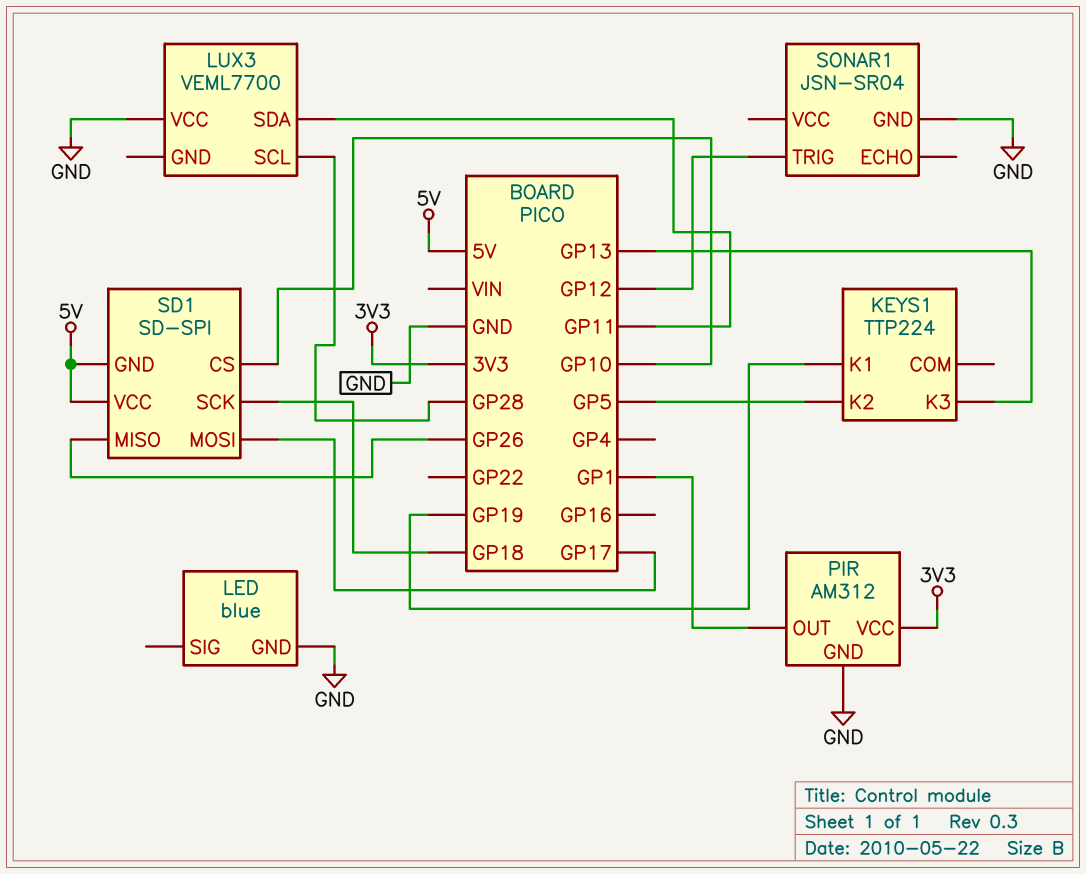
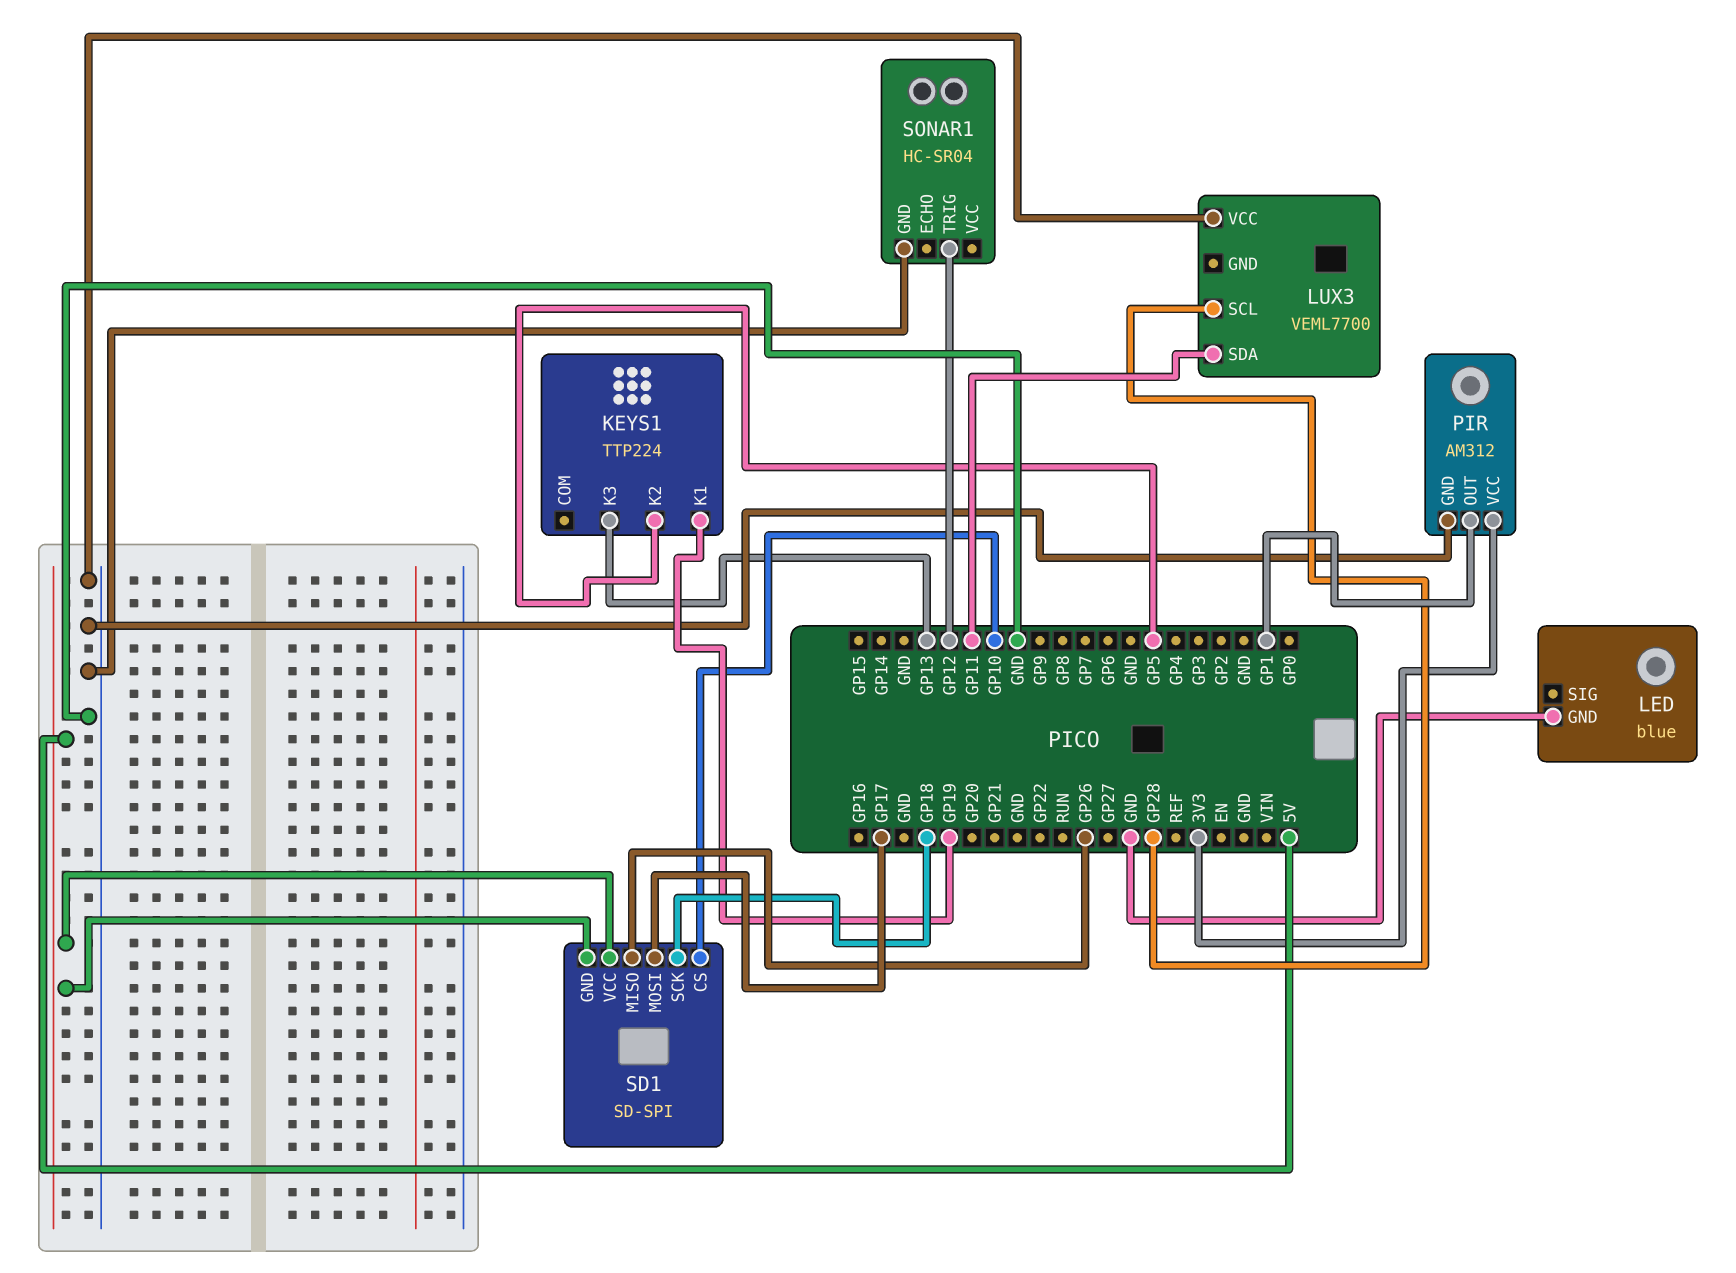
SONAR1: JSN-SR04 -> HC-SR04

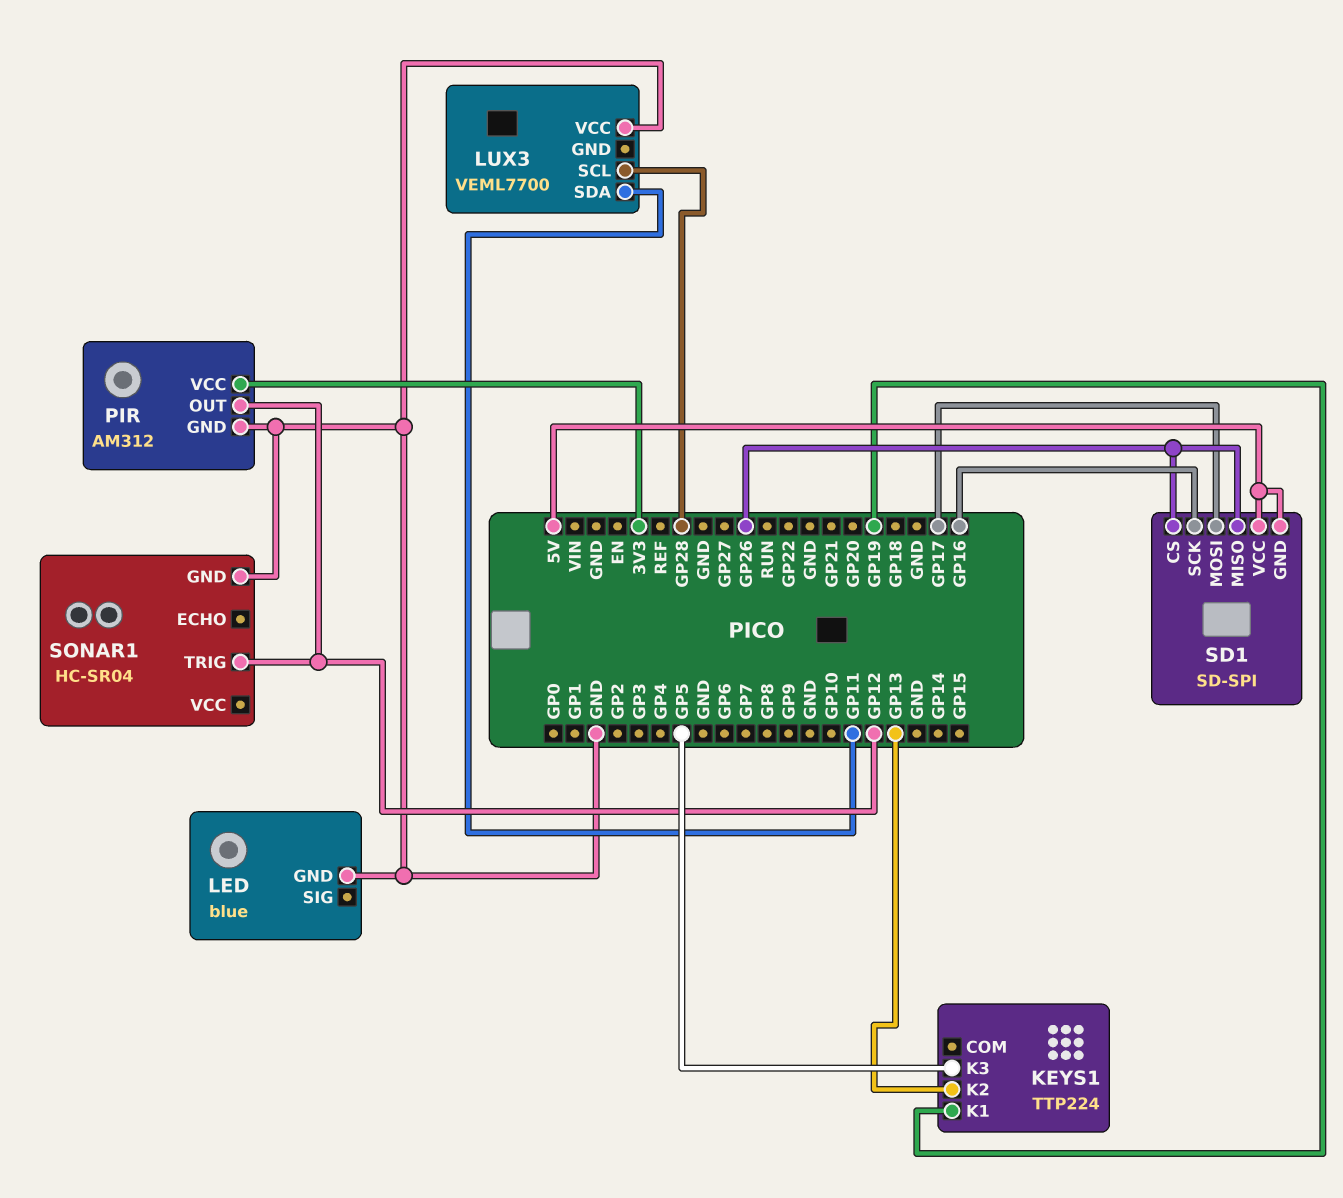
KEYS1 pin K2: GP5 -> GP13
KEYS1 pin K3: GP13 -> GP5
PIR pin OUT: GP1 -> GP12
SD1 pin CS: GP10 -> GP26
SD1 pin SCK: GP18 -> GP16

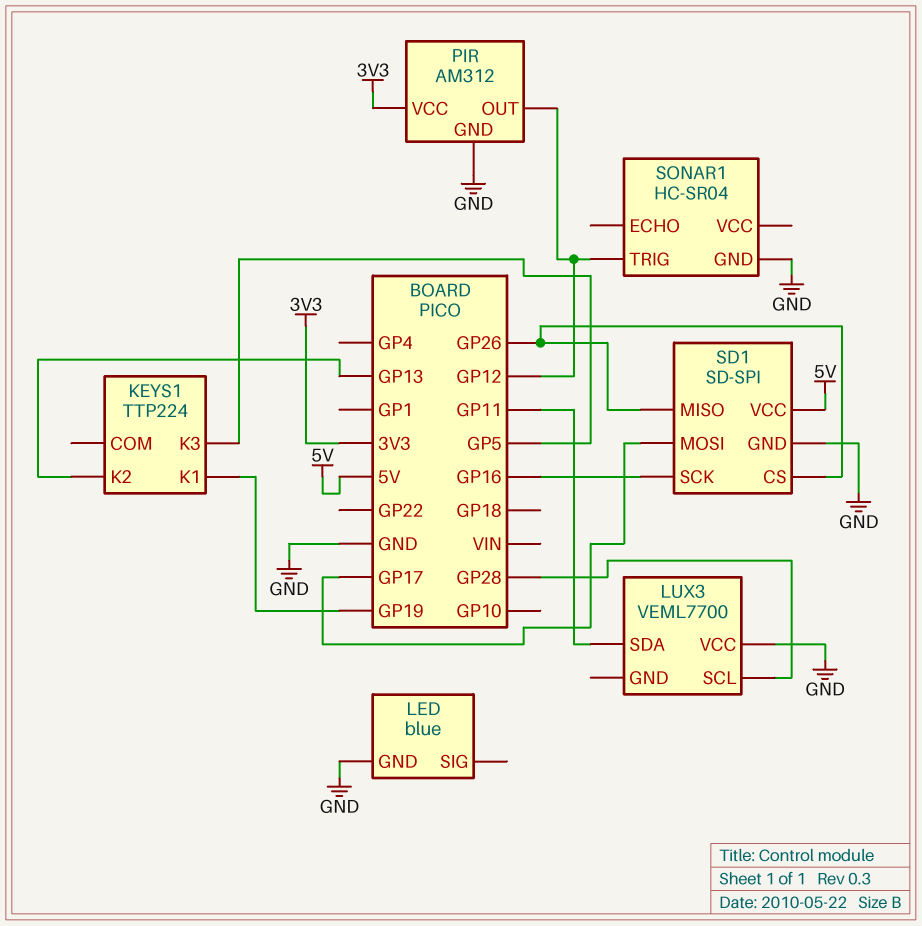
SD1 pin GND: 5V -> GND

